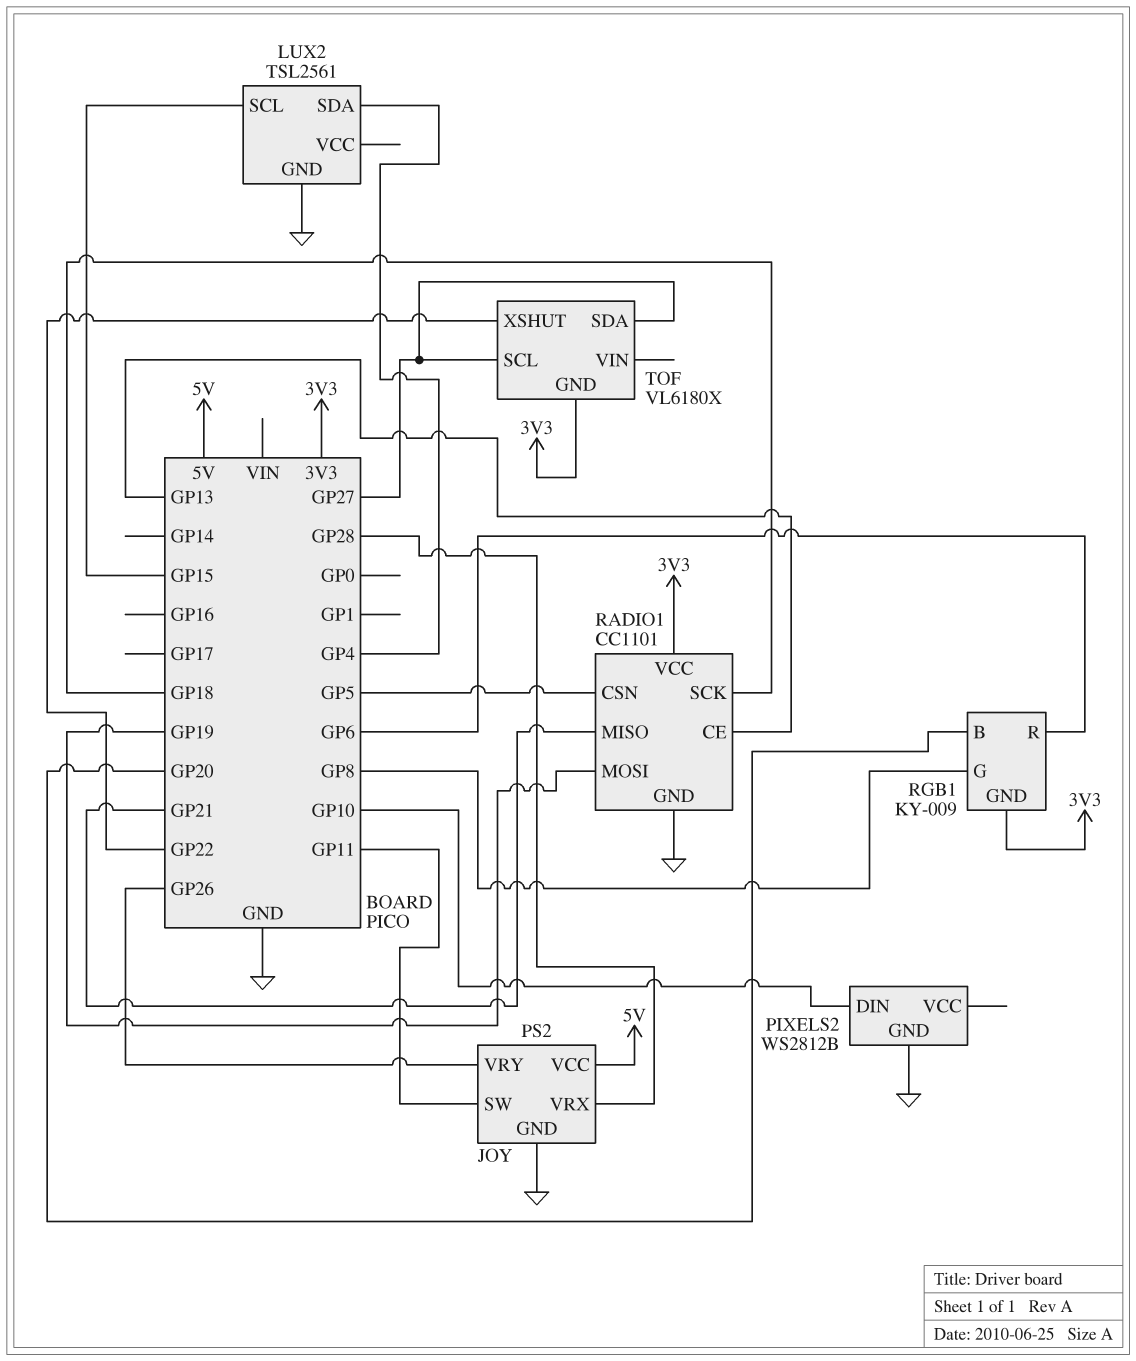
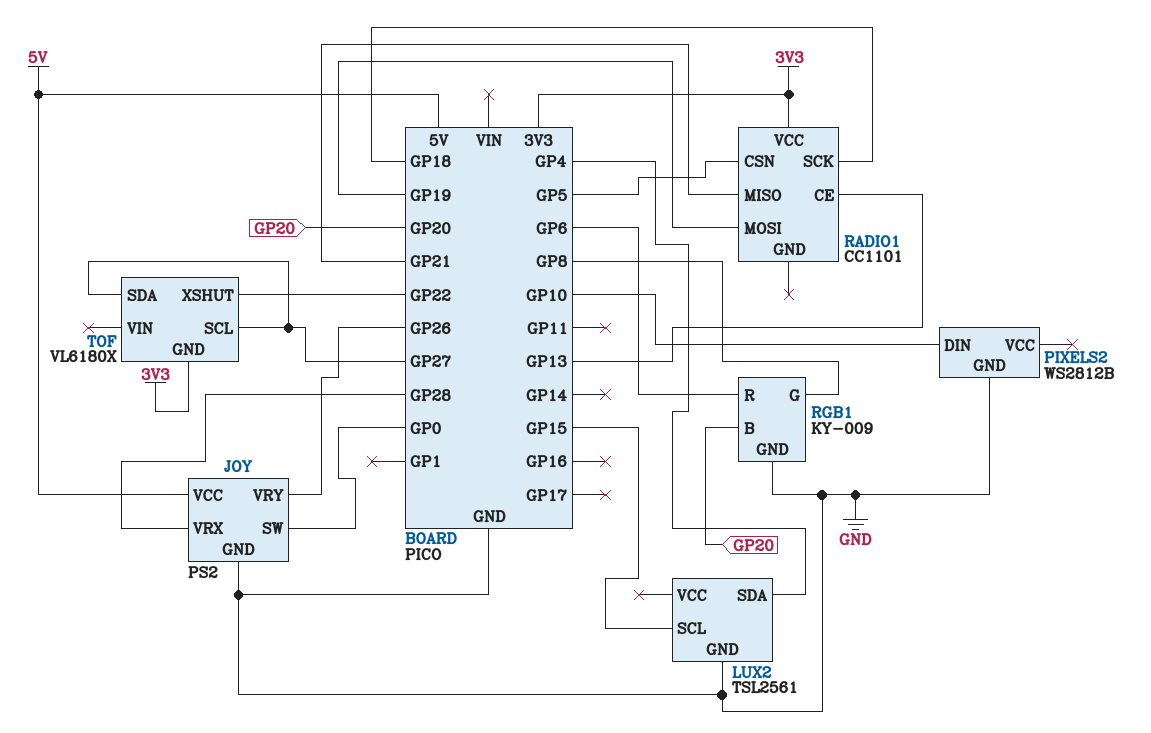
JOY pin SW: GP11 -> GP0
RADIO1 pin GND: GND -> none
RGB1 pin GND: 3V3 -> GND

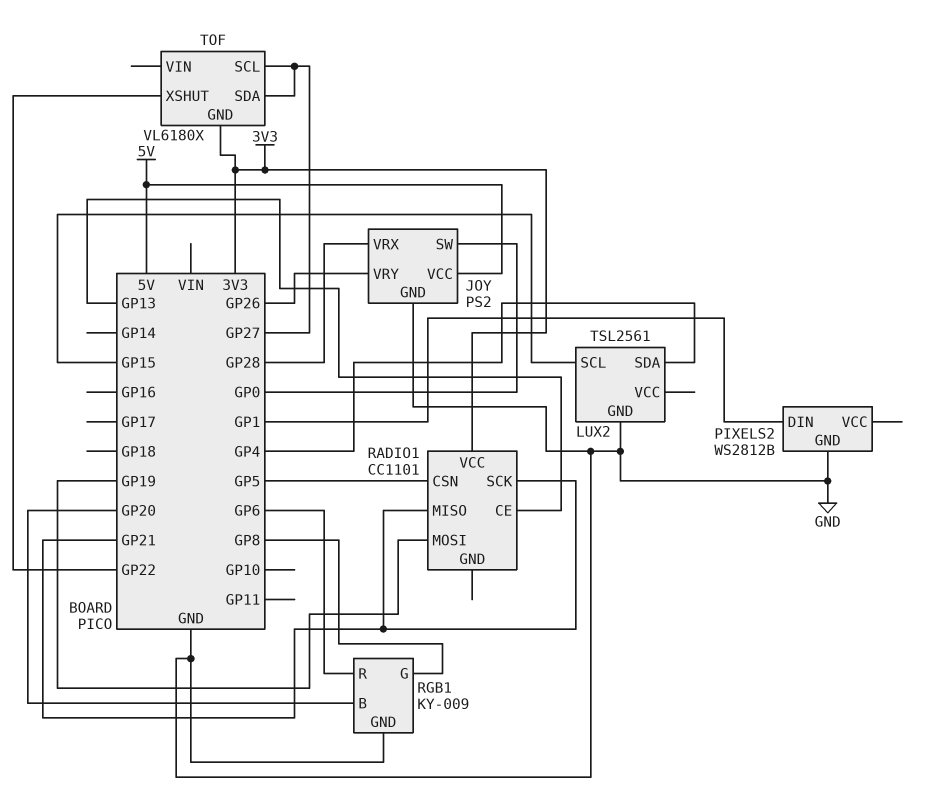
PIXELS2 pin DIN: GP10 -> GP1
RADIO1 pin SCK: GP18 -> GP21

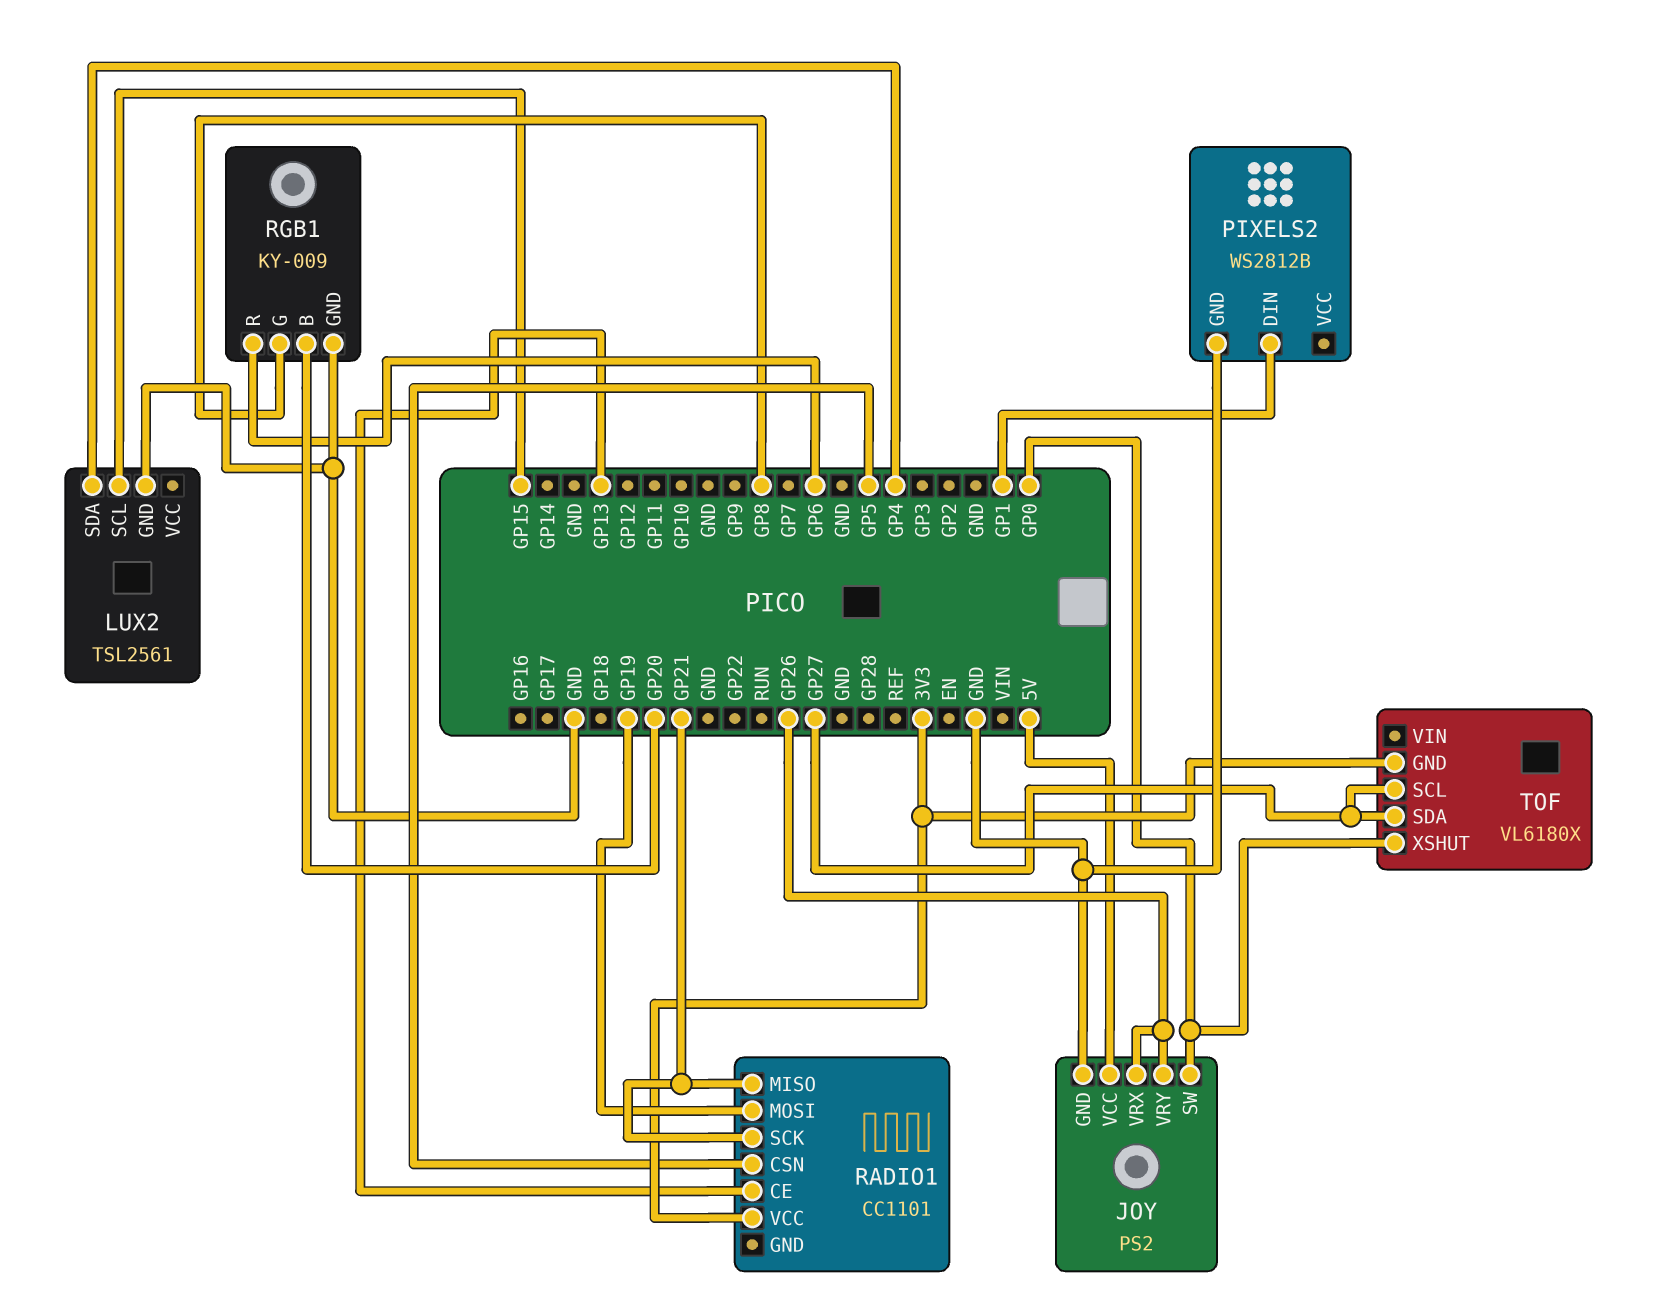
JOY pin VRX: GP28 -> GP26
TOF pin XSHUT: GP22 -> GP0

